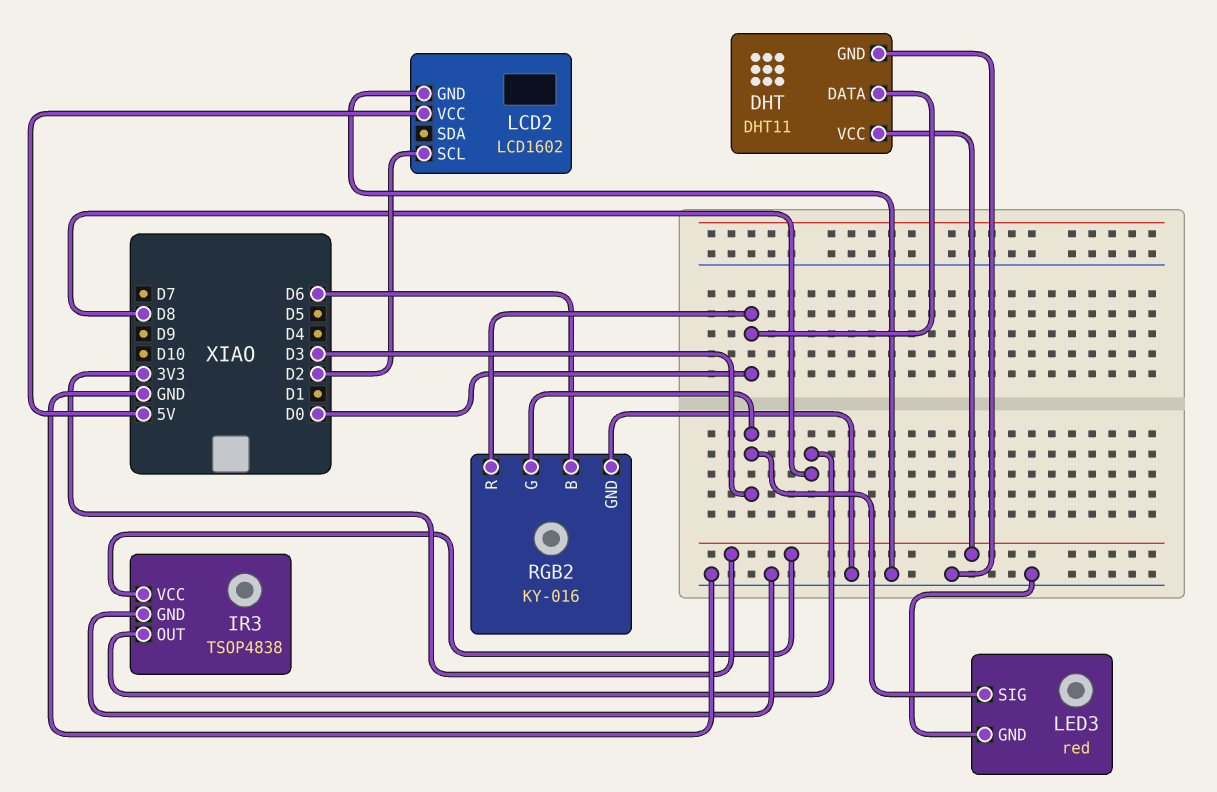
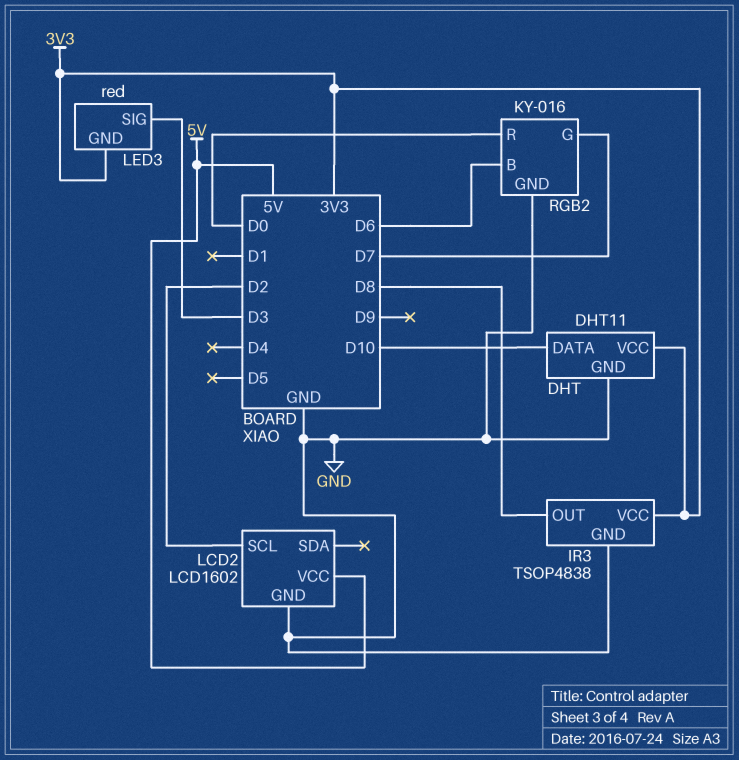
DHT pin DATA: D0 -> D10
LED3 pin GND: GND -> 3V3
RGB2 pin G: D3 -> D7

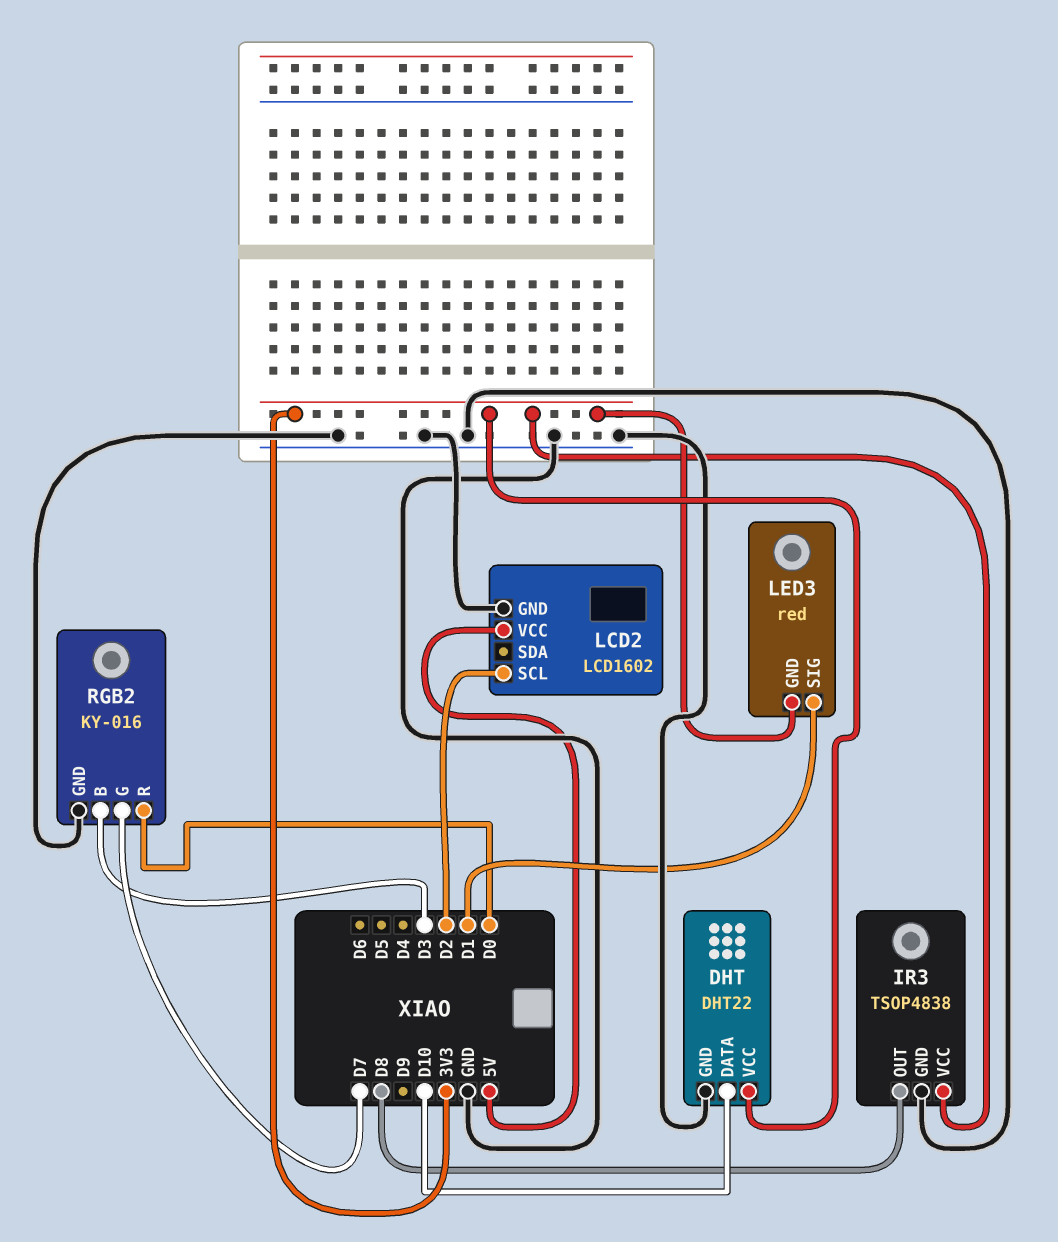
DHT: DHT11 -> DHT22
LED3 pin SIG: D3 -> D1
RGB2 pin B: D6 -> D3

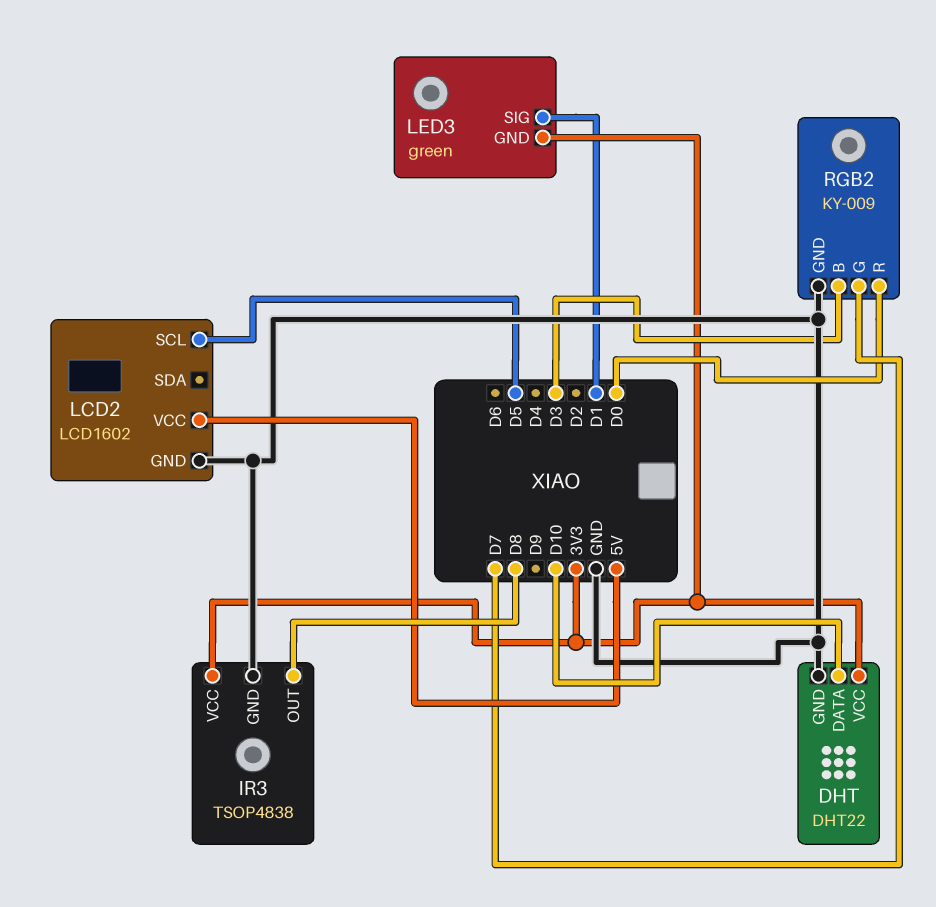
LCD2 pin SCL: D2 -> D5
LED3: red -> green
RGB2: KY-016 -> KY-009

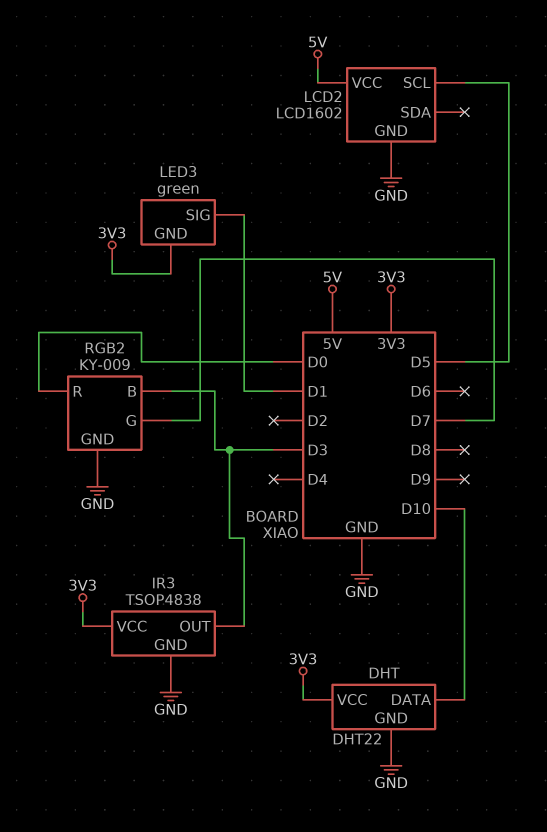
IR3 pin OUT: D8 -> D3

